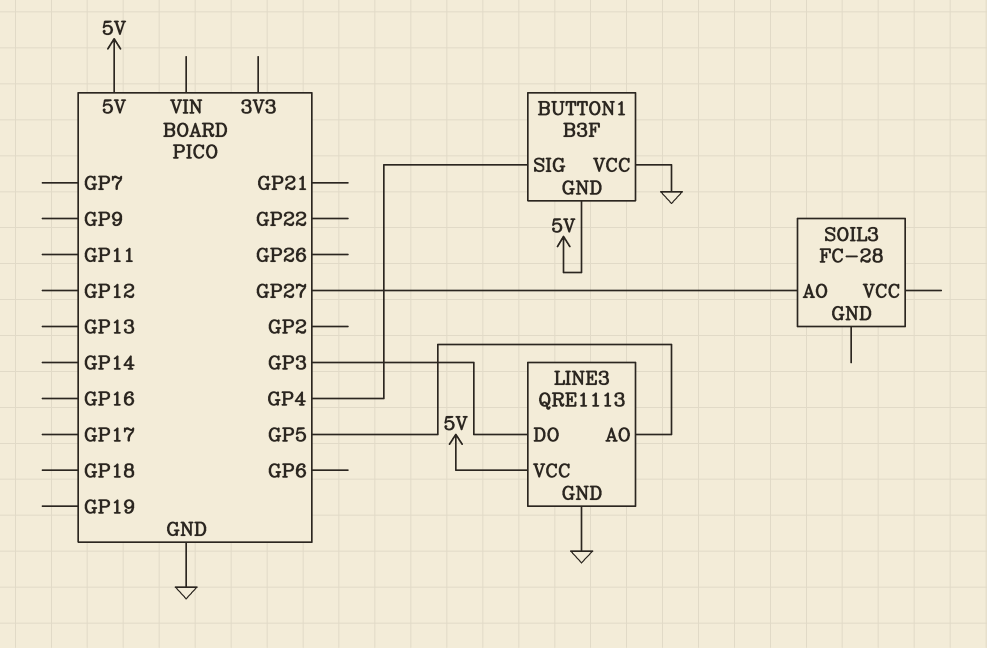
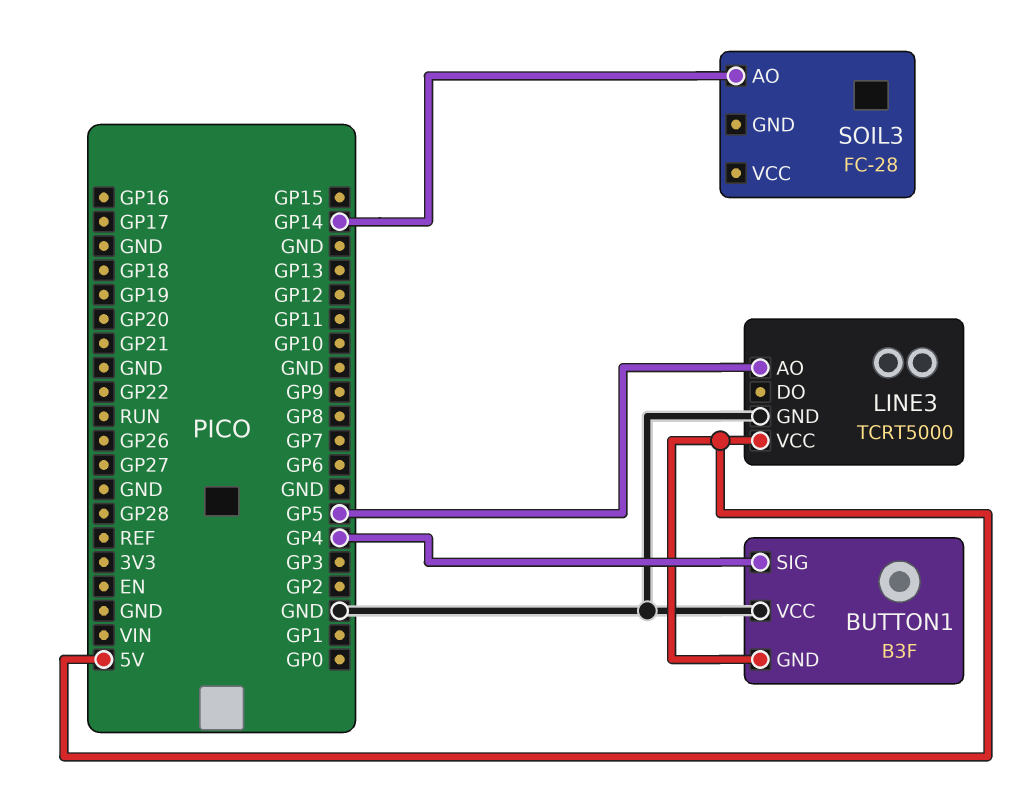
LINE3: QRE1113 -> TCRT5000
LINE3 pin DO: GP3 -> none
SOIL3 pin AO: GP27 -> GP14

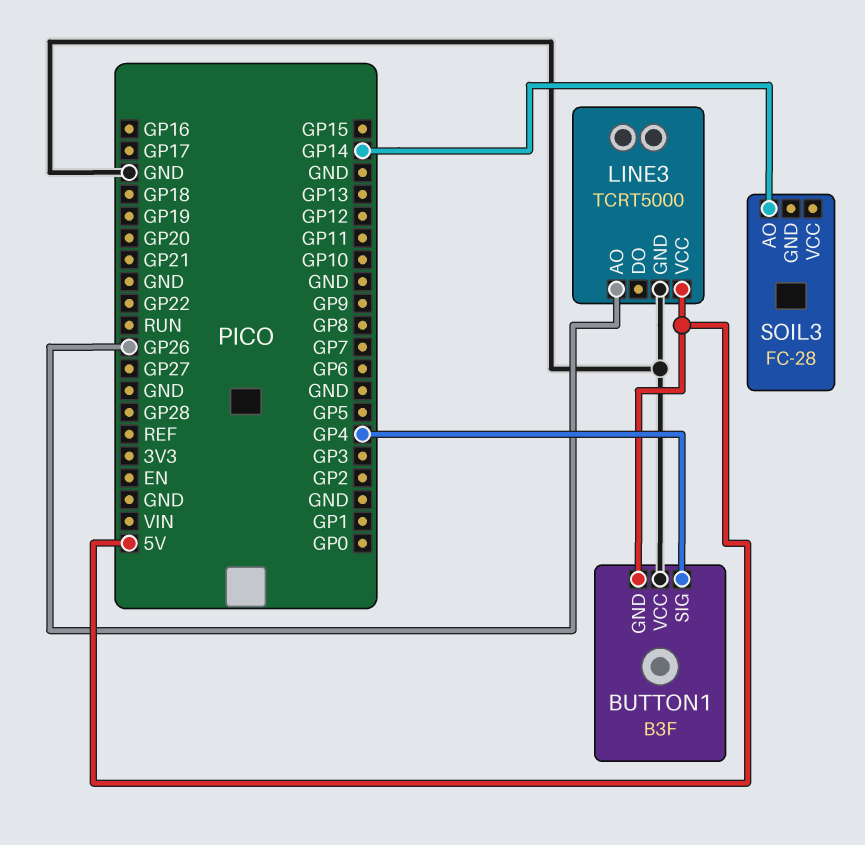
LINE3 pin AO: GP5 -> GP26

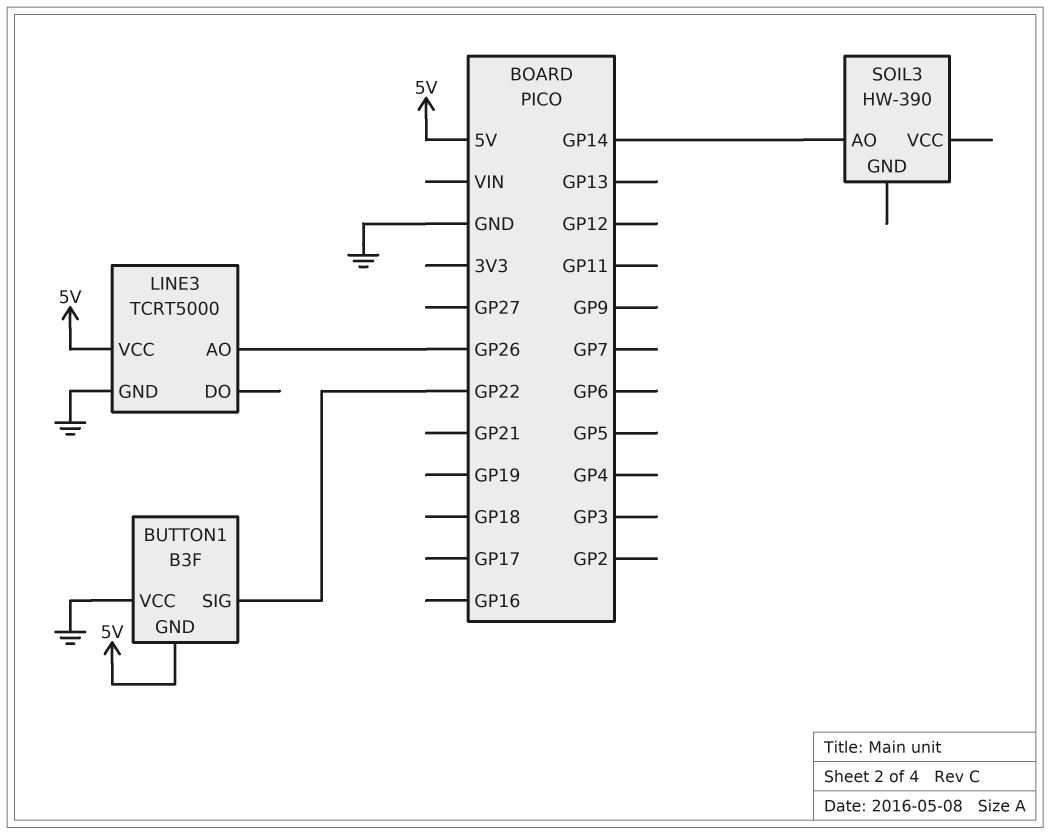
BUTTON1 pin SIG: GP4 -> GP22
SOIL3: FC-28 -> HW-390

